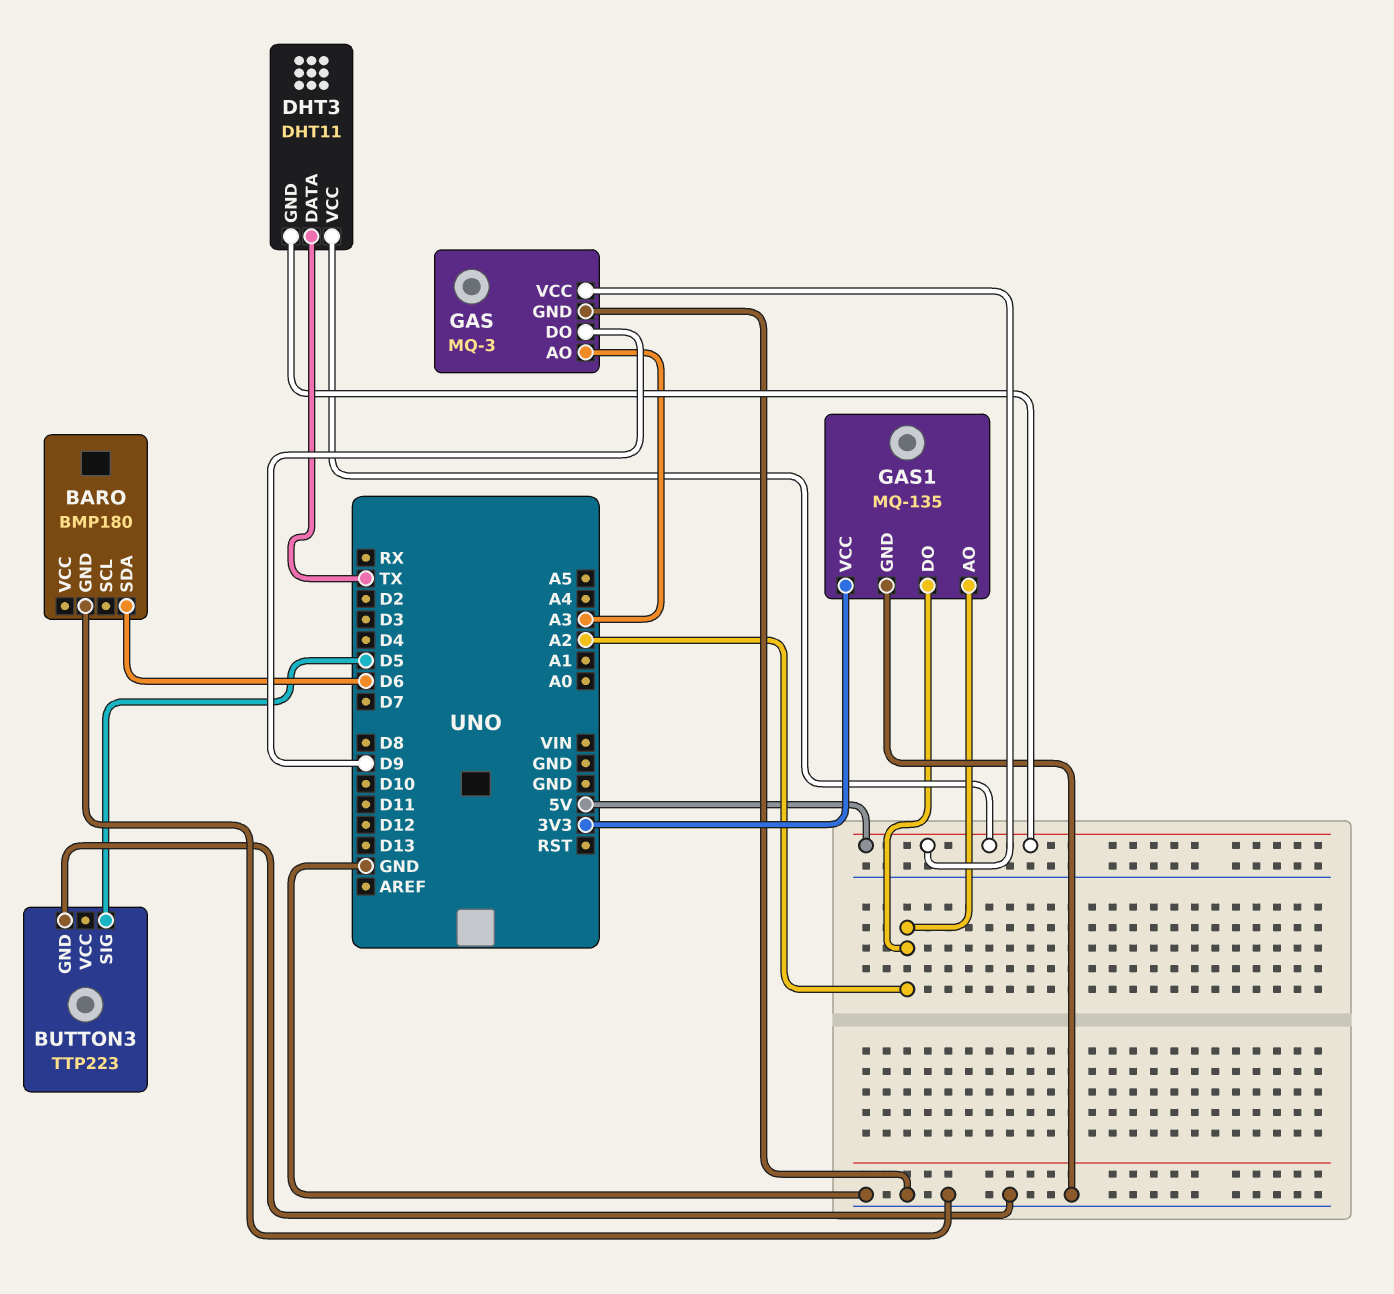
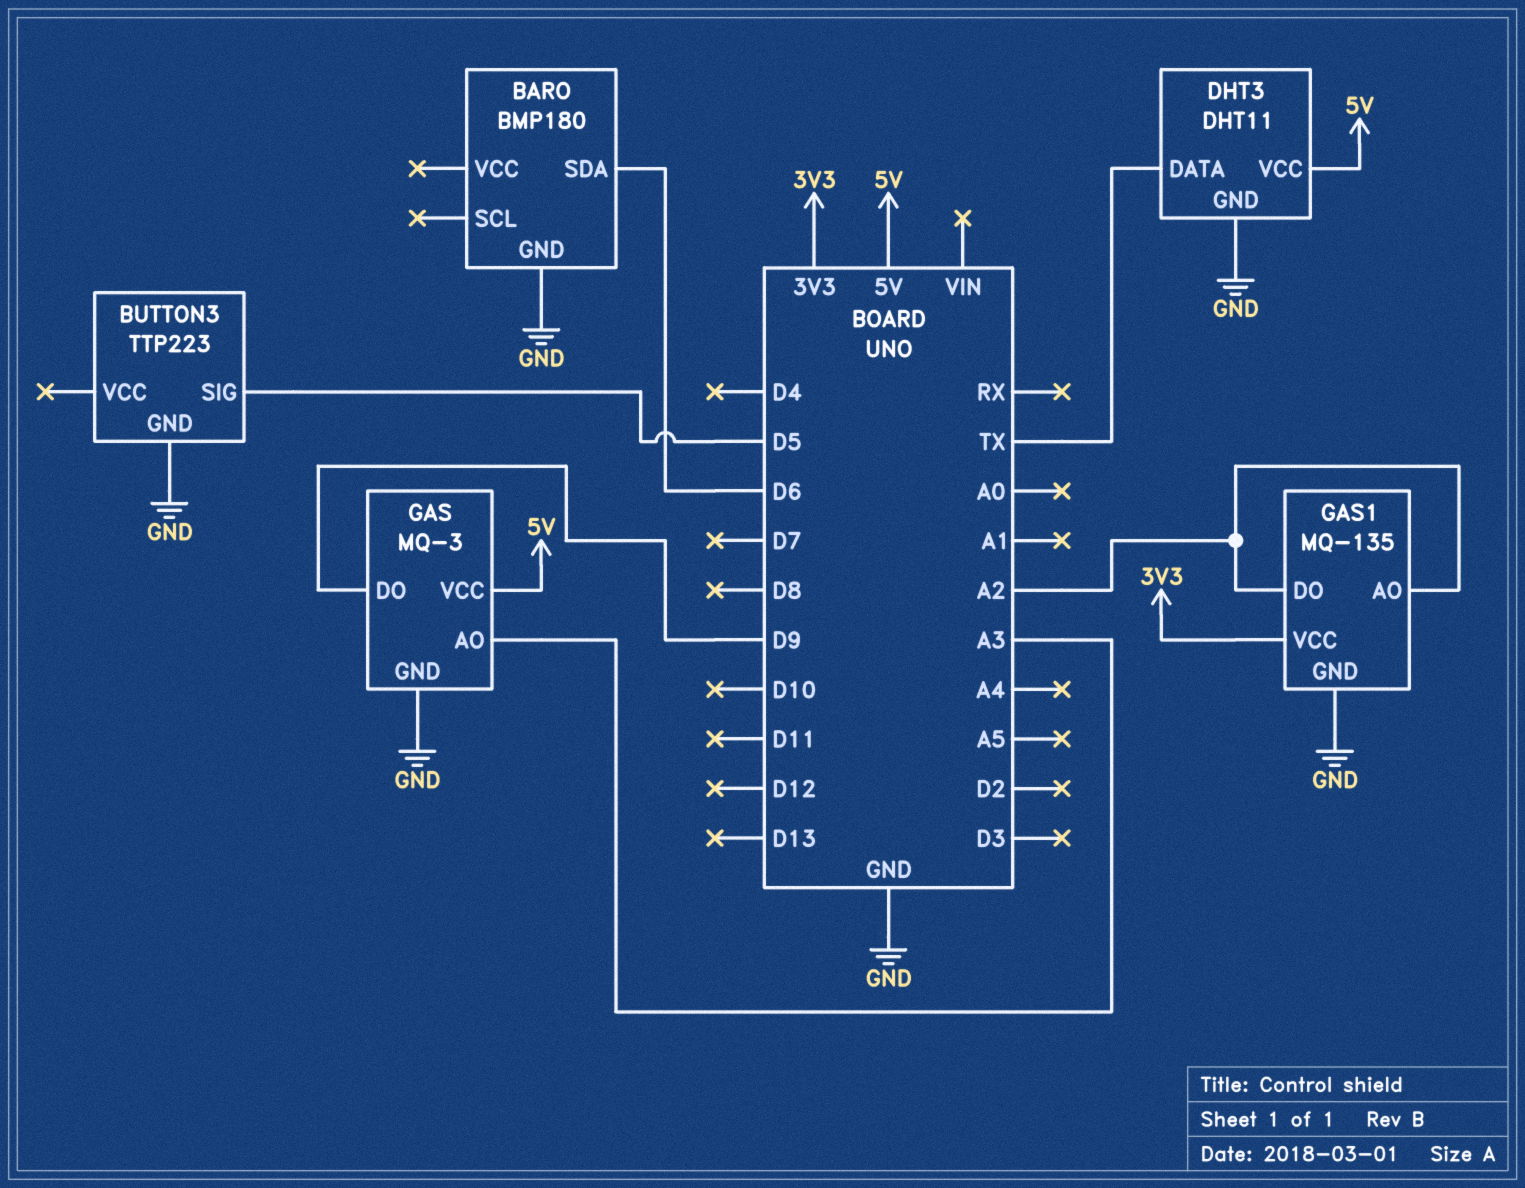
DHT3 pin GND: 5V -> GND

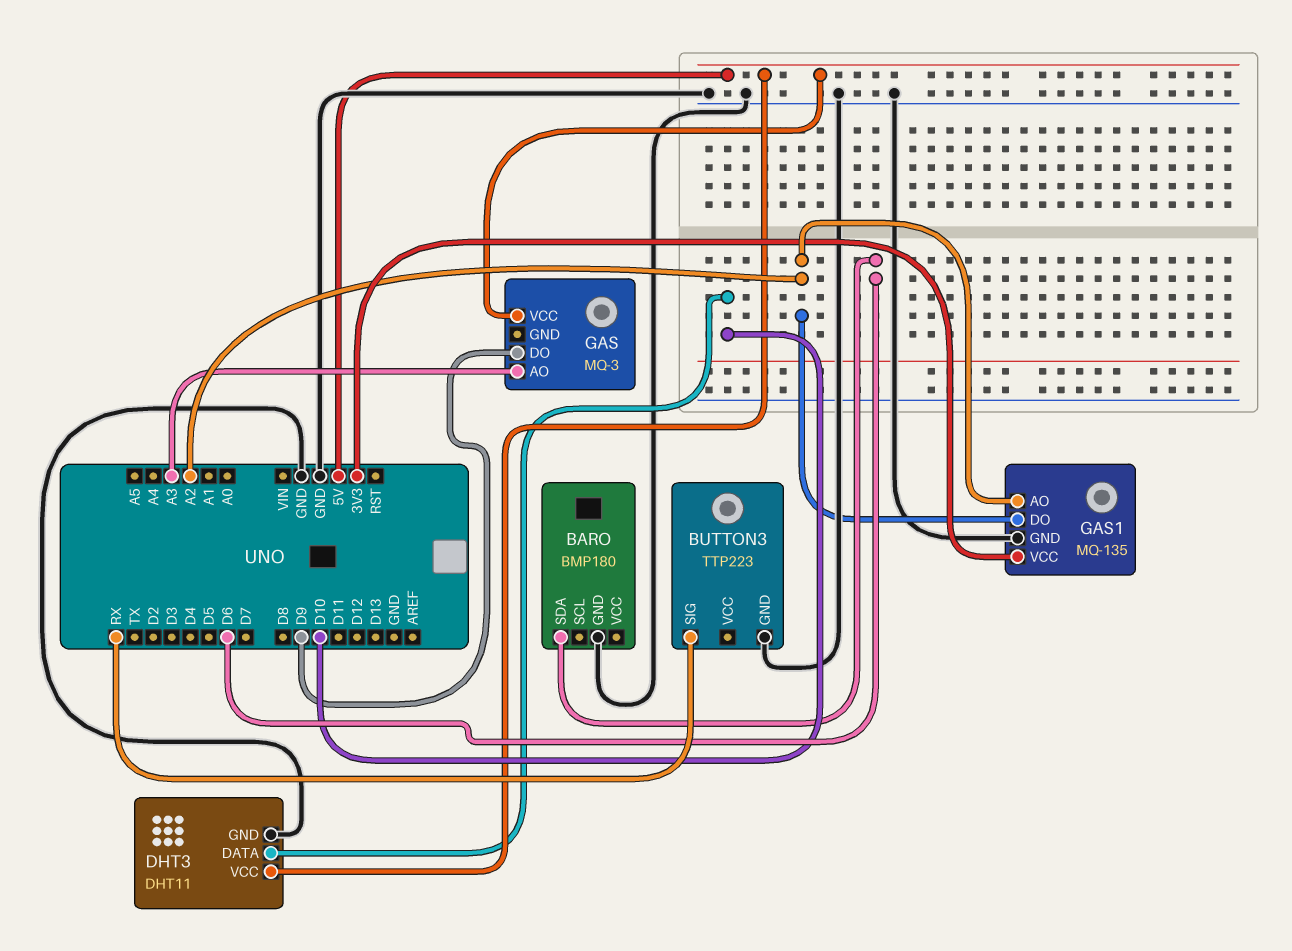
BUTTON3 pin SIG: D5 -> RX
DHT3 pin DATA: TX -> D10
GAS pin GND: GND -> none

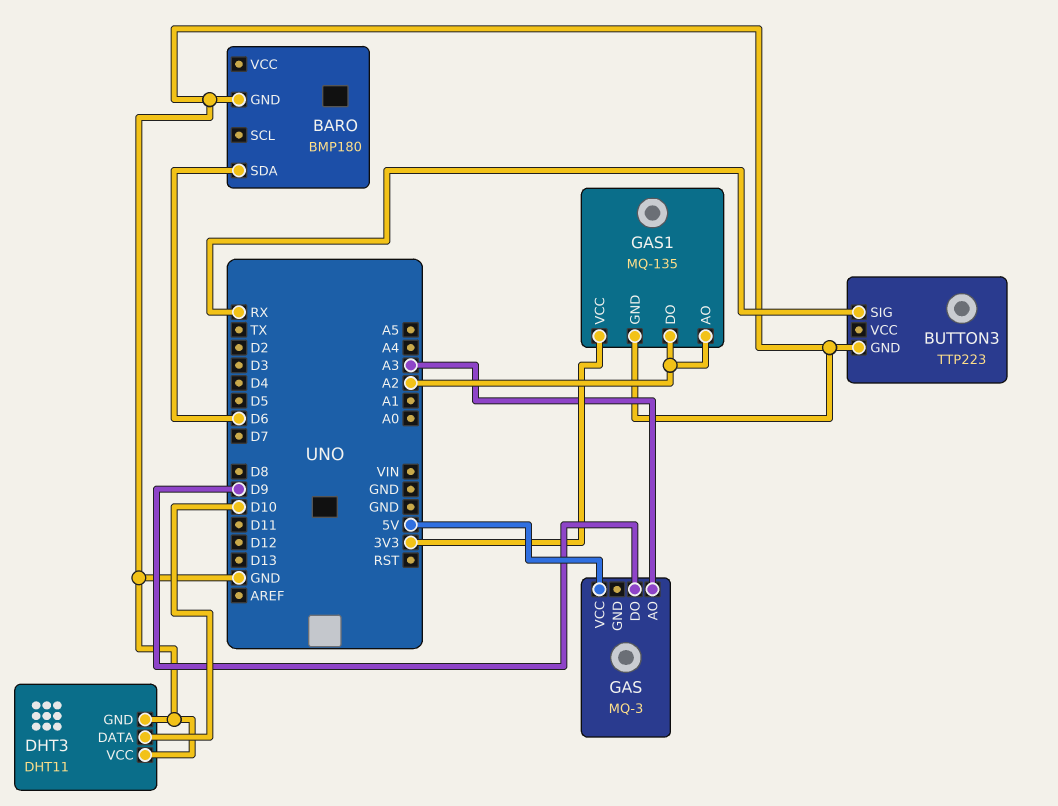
DHT3 pin VCC: 5V -> GND

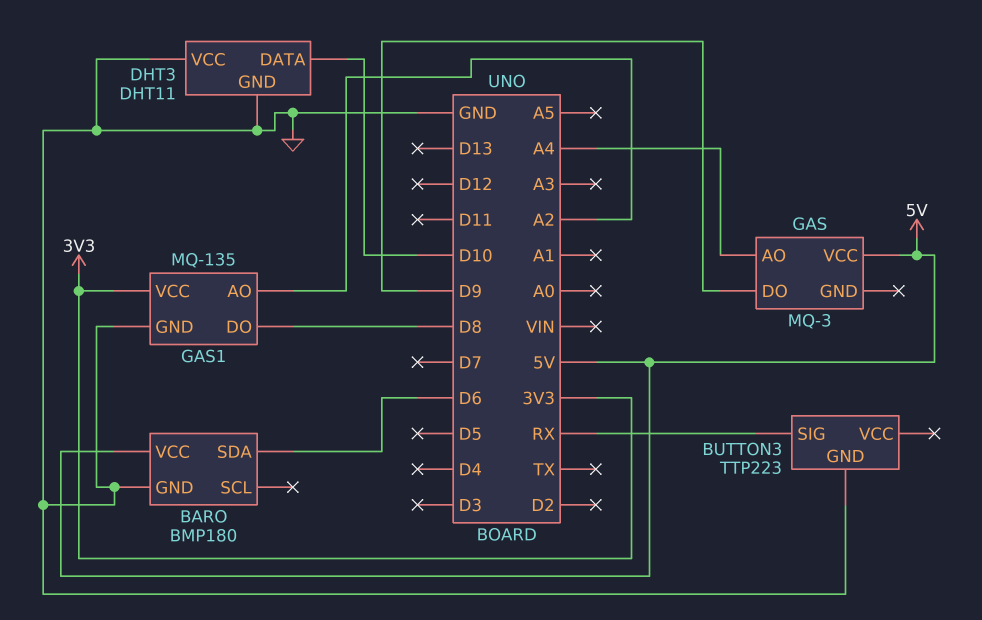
BARO pin VCC: none -> 5V
GAS pin AO: A3 -> A4
GAS1 pin DO: A2 -> D8

